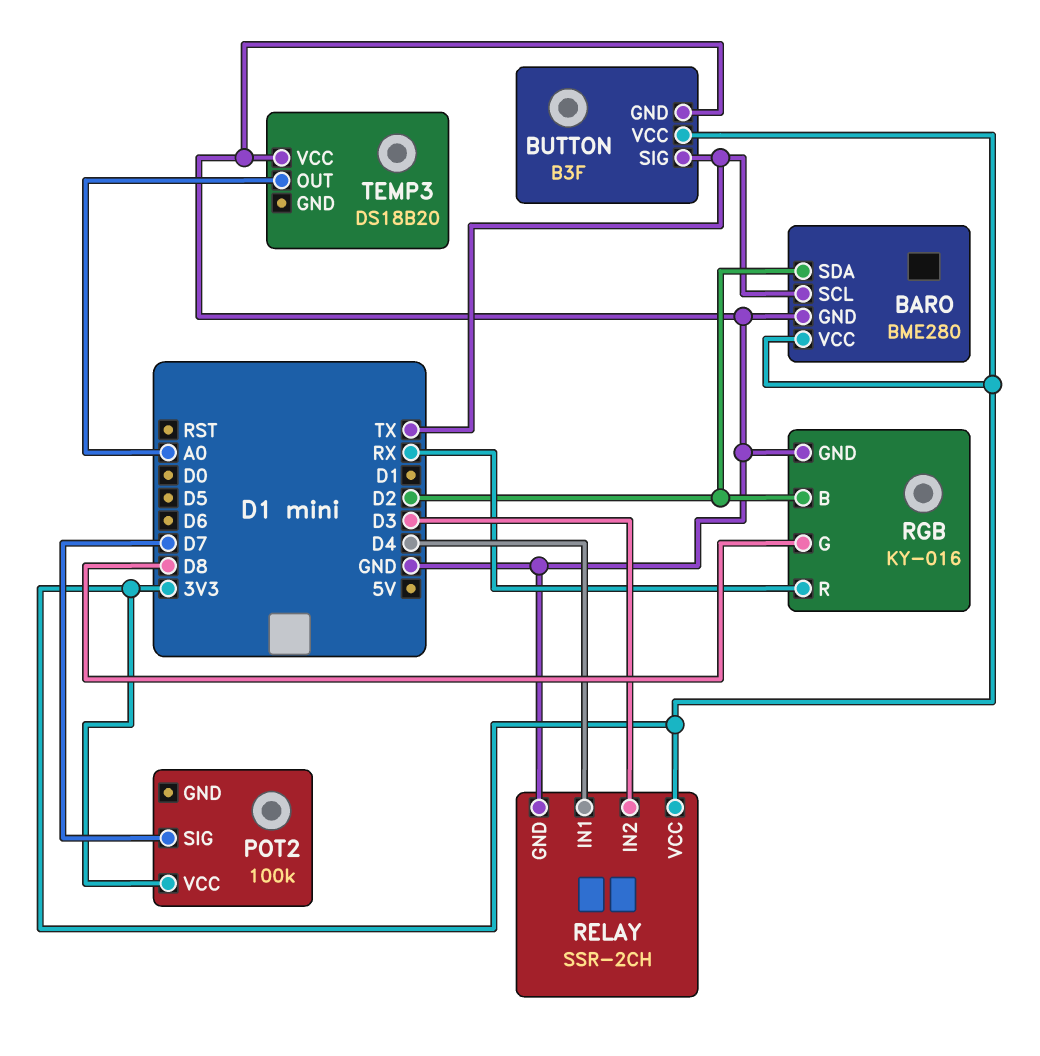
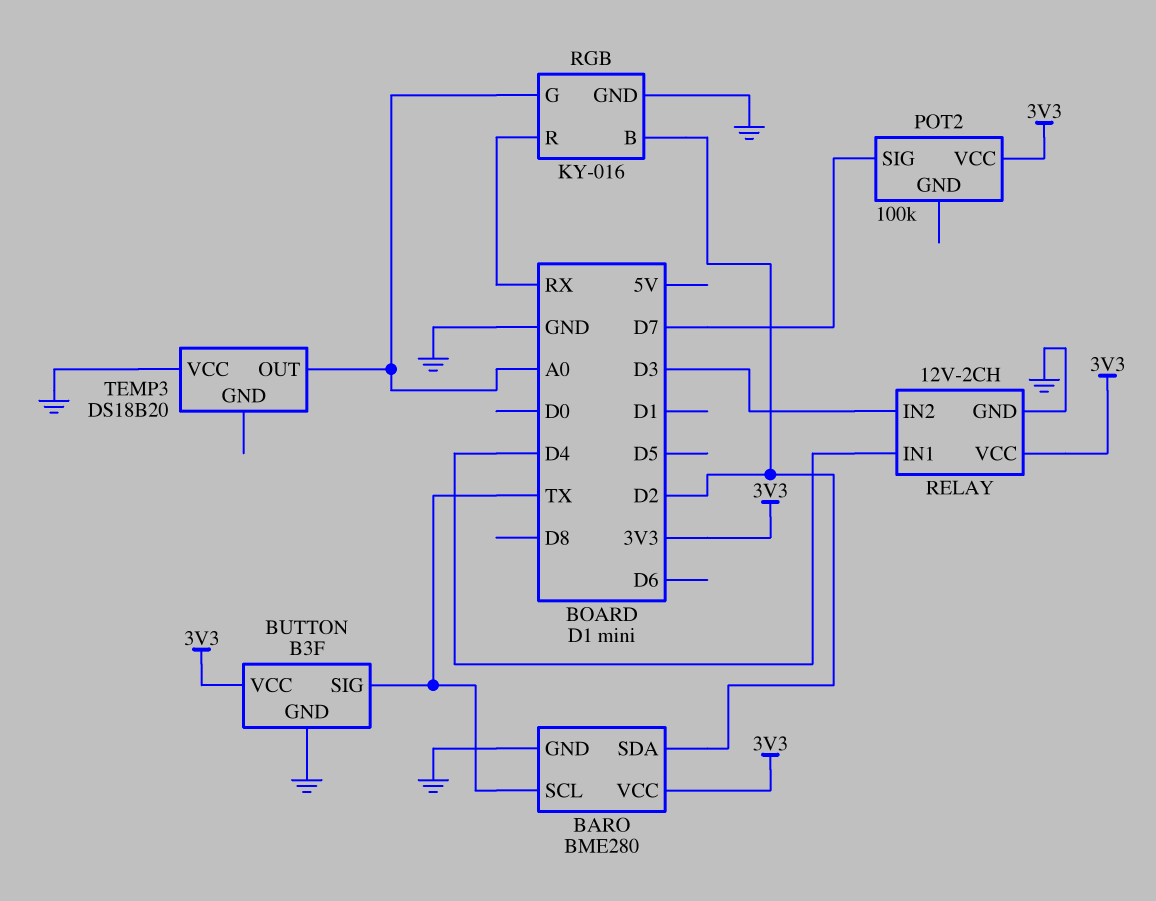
RELAY: SSR-2CH -> 12V-2CH
RGB pin G: D8 -> A0

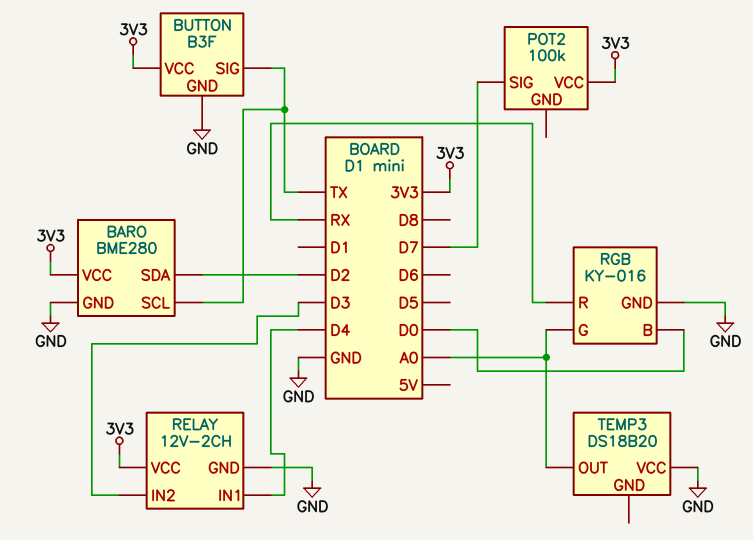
RGB pin B: D2 -> D0

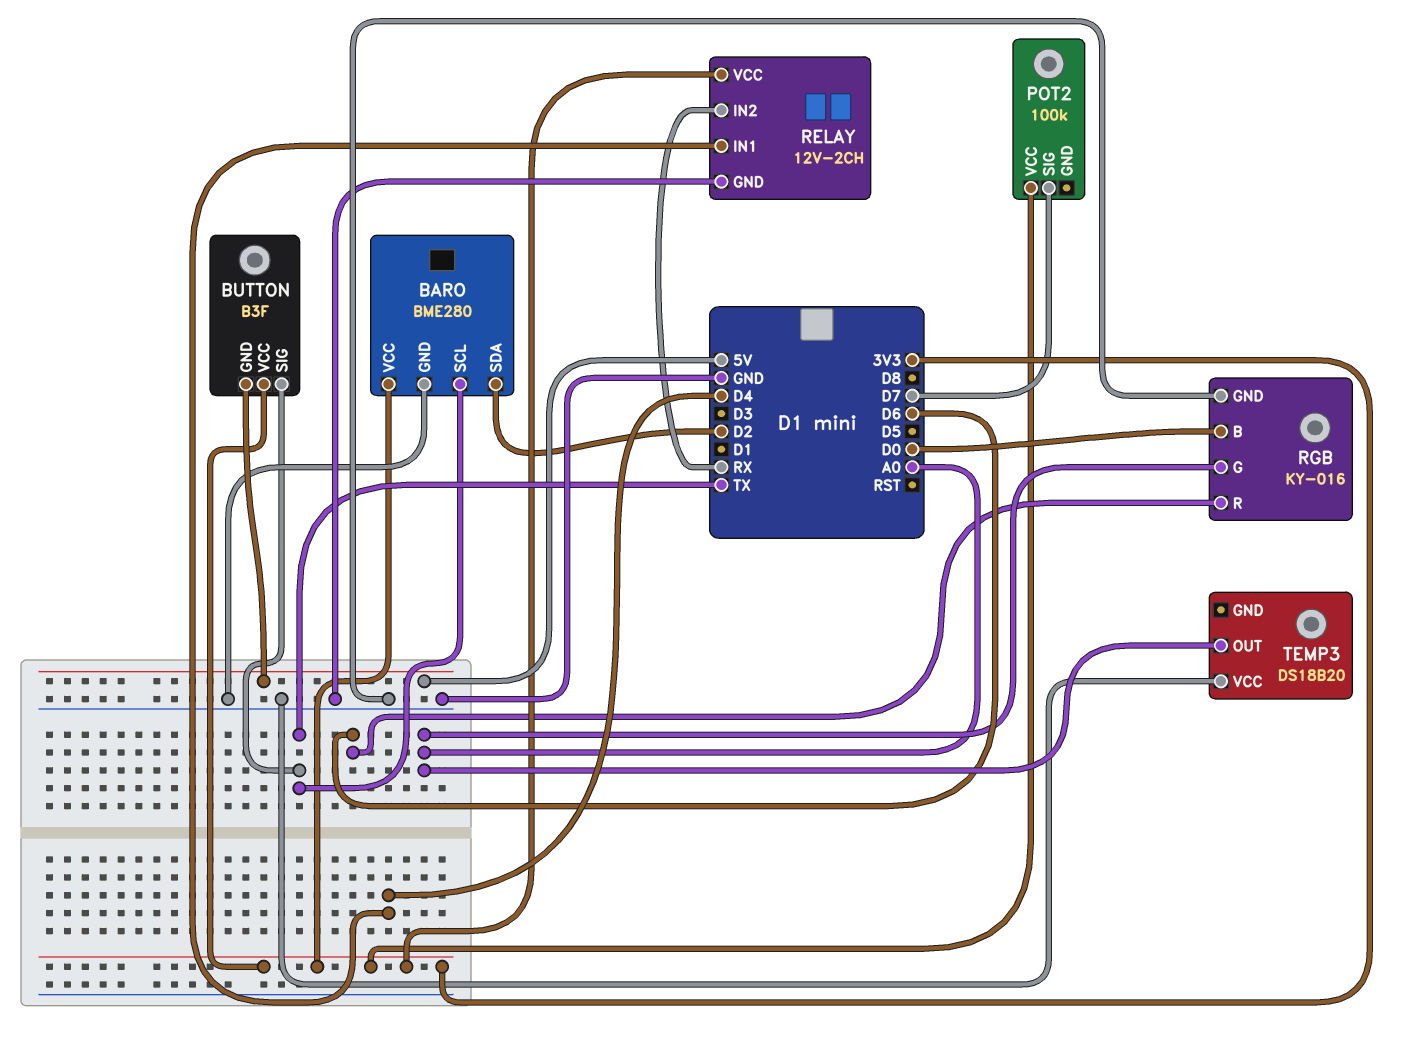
BUTTON pin GND: GND -> 5V
RELAY pin IN2: D3 -> RX
RGB pin R: RX -> D6

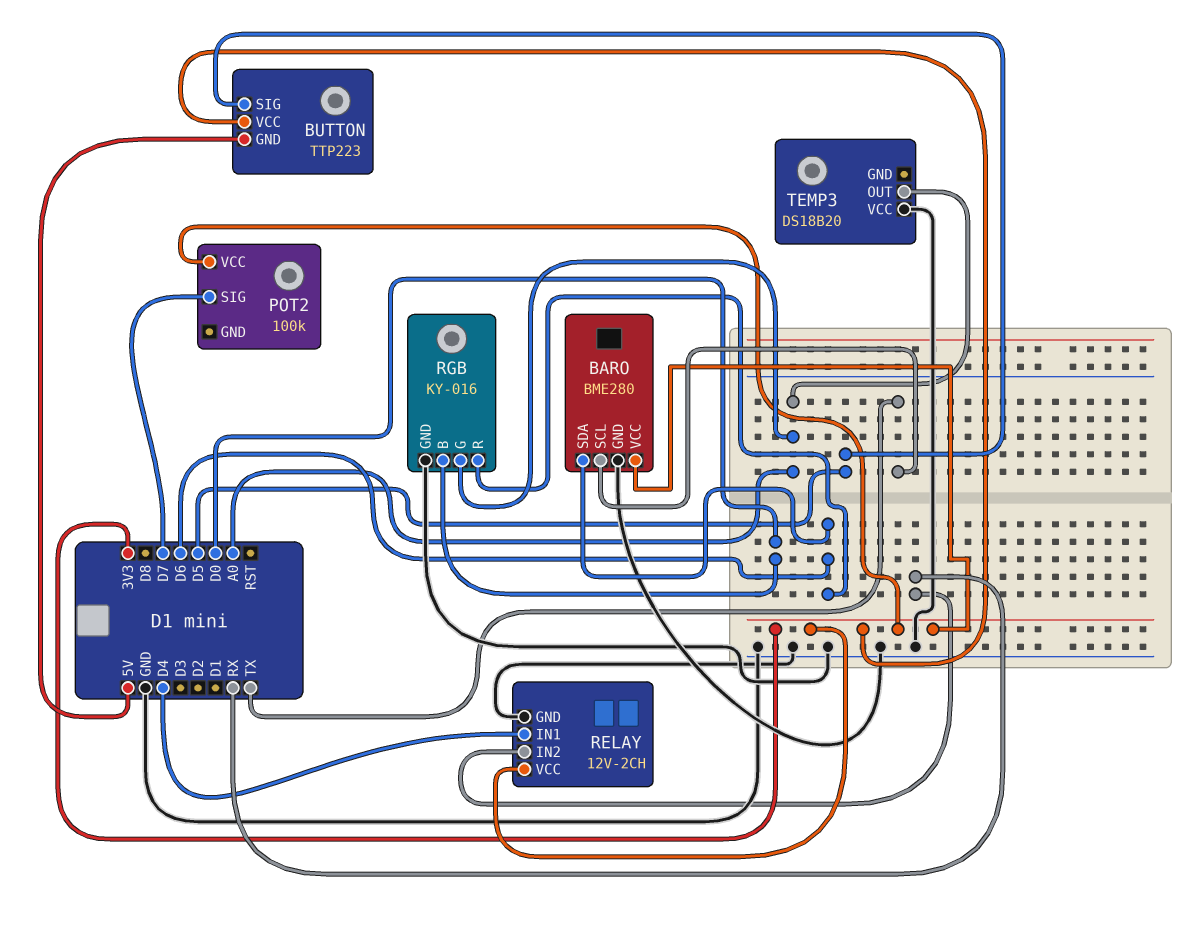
BARO pin SDA: D2 -> D6
BUTTON: B3F -> TTP223
BUTTON pin SIG: TX -> D5

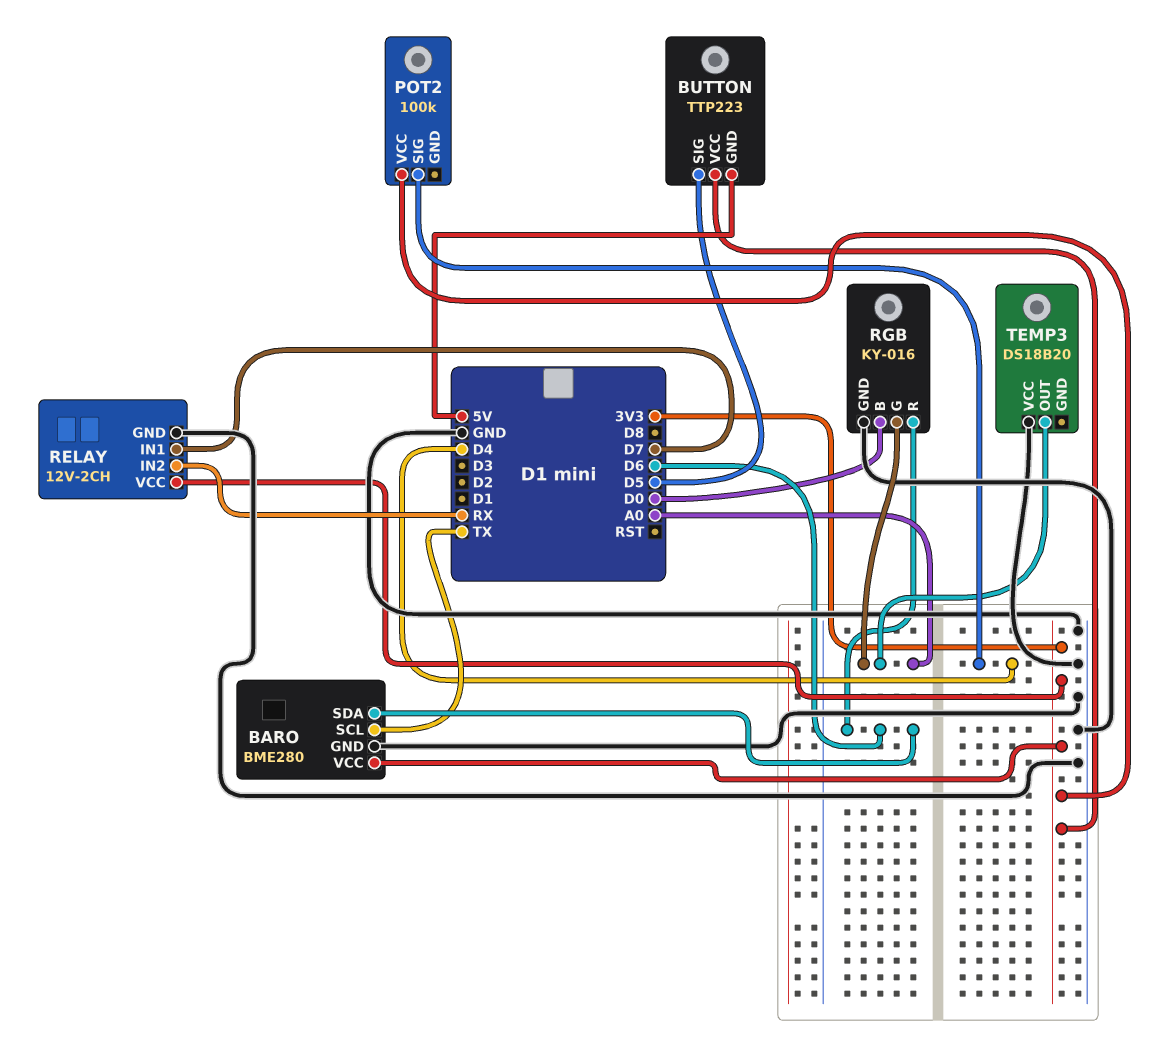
POT2 pin SIG: D7 -> D4
RELAY pin IN1: D4 -> D7

